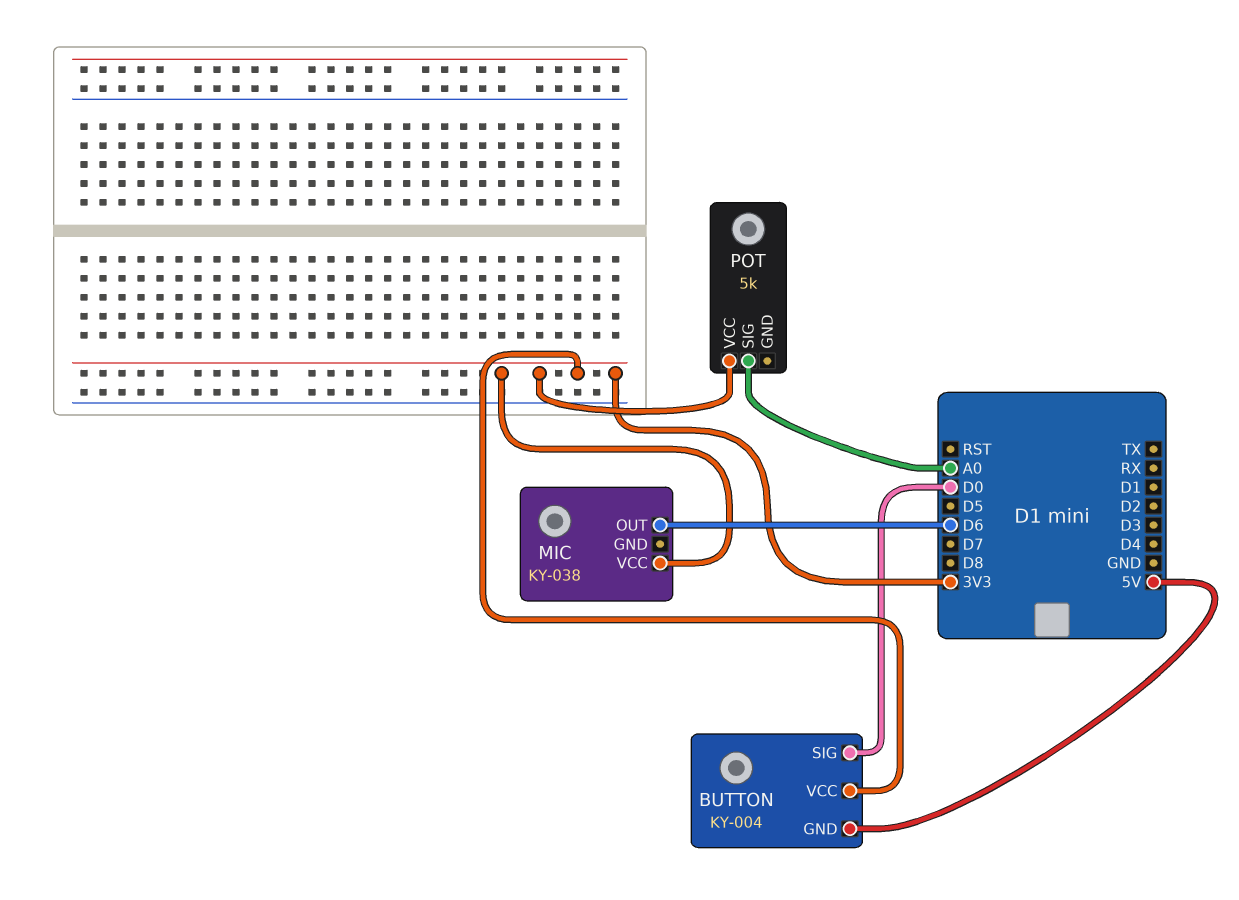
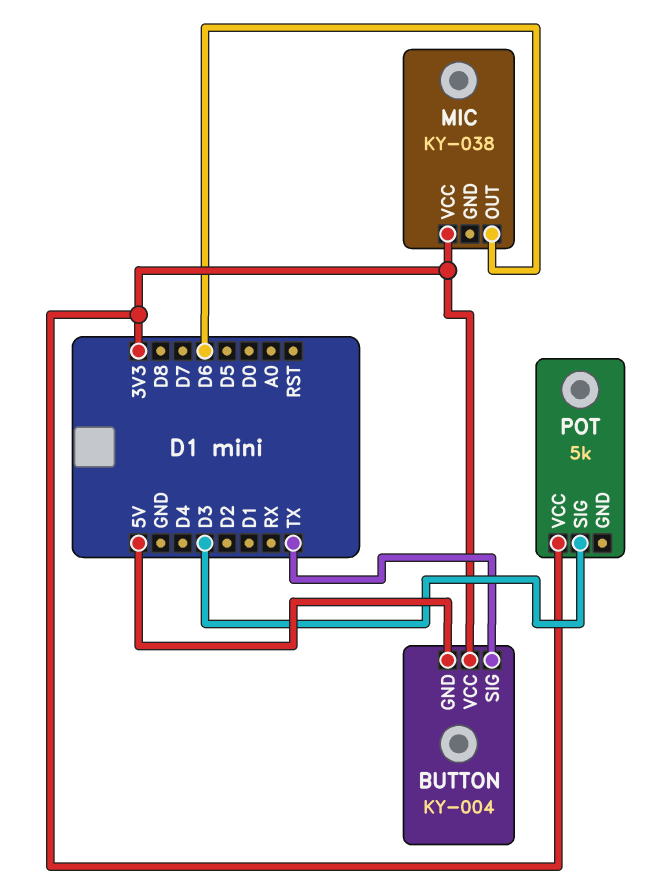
BUTTON pin SIG: D0 -> TX
POT pin SIG: A0 -> D3

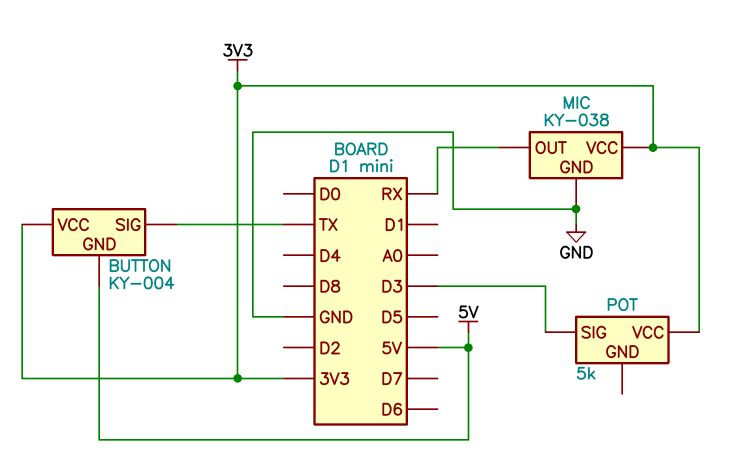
MIC pin GND: none -> GND
MIC pin OUT: D6 -> RX

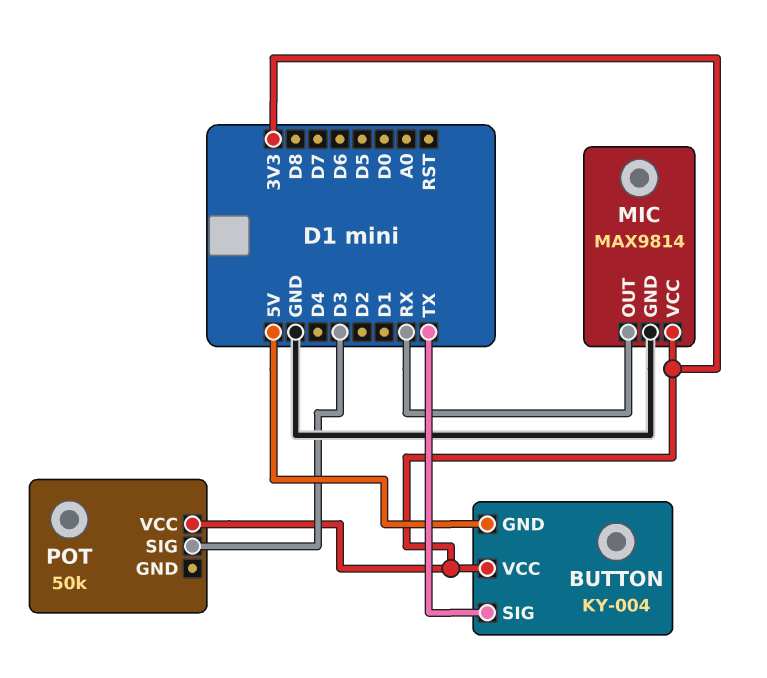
MIC: KY-038 -> MAX9814
POT: 5k -> 50k

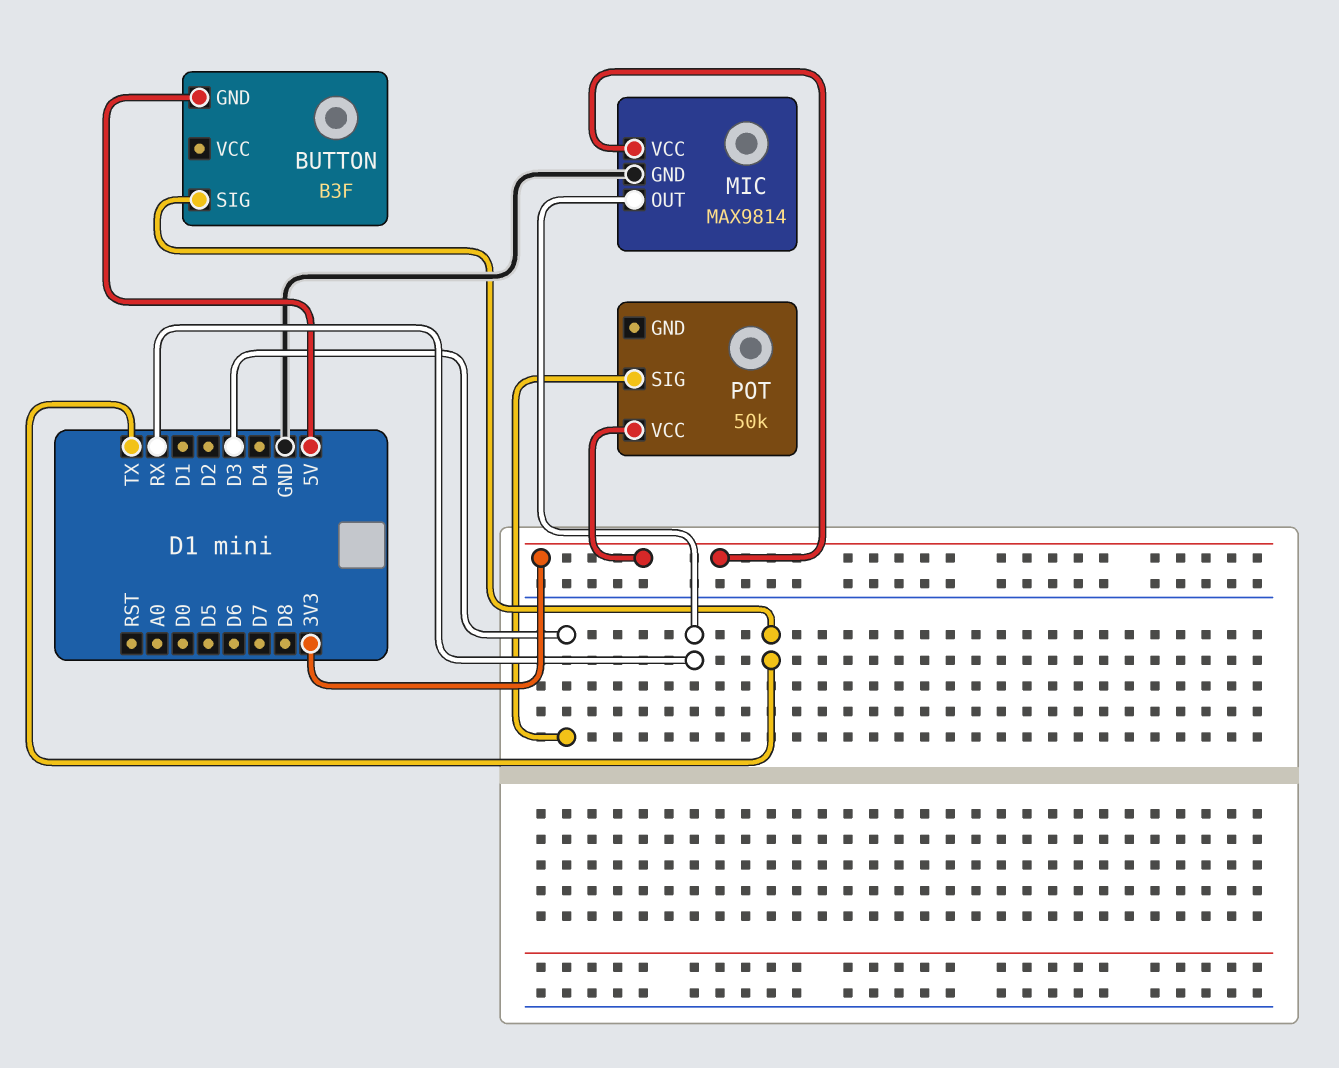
BUTTON: KY-004 -> B3F
BUTTON pin VCC: 3V3 -> none

